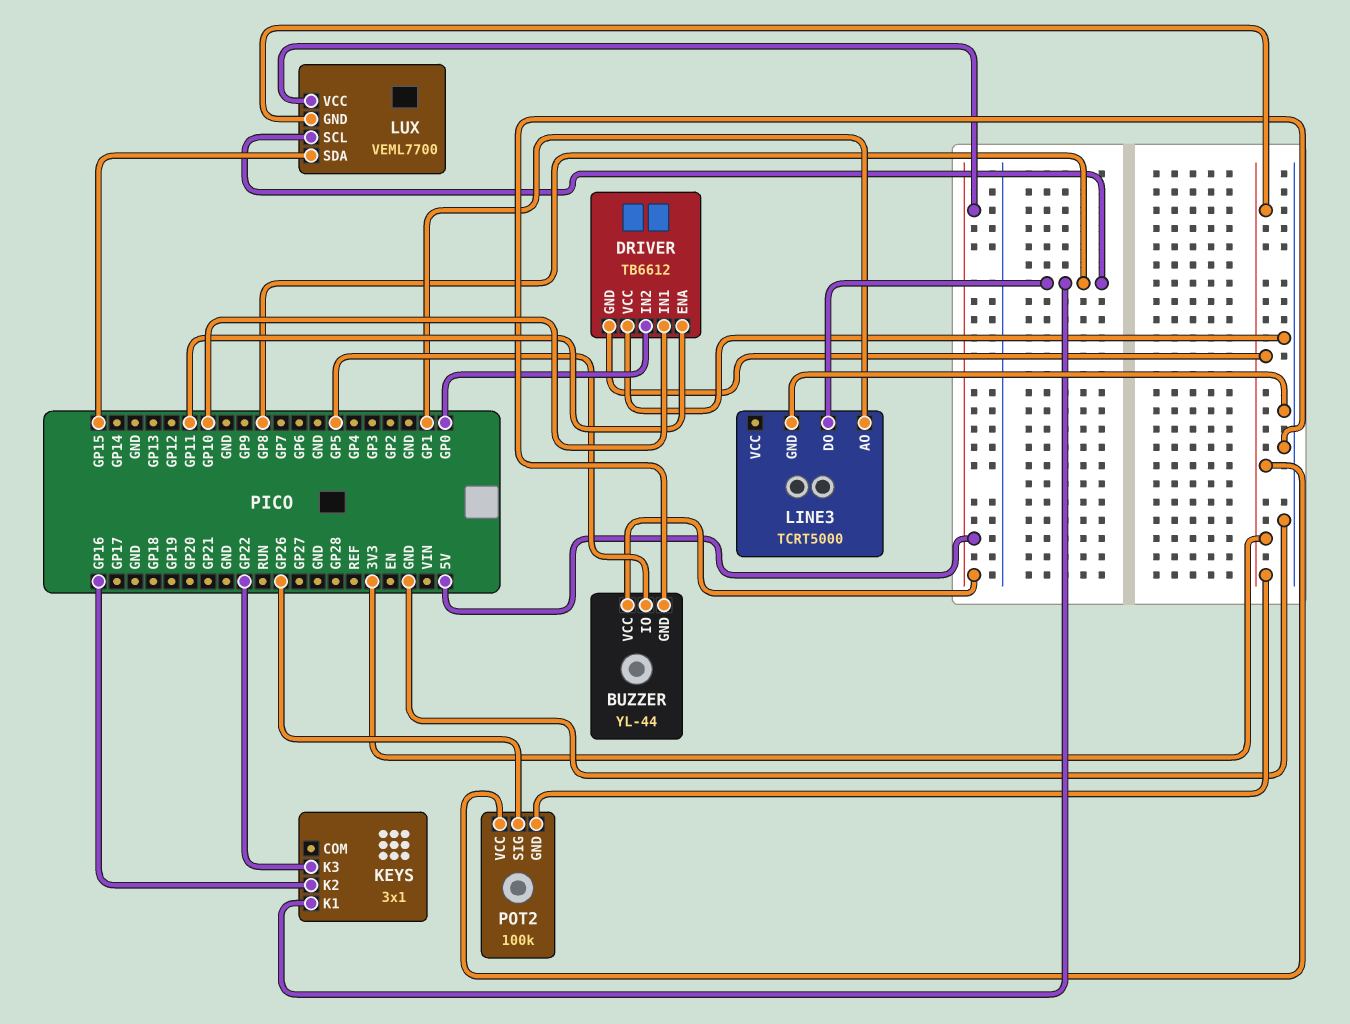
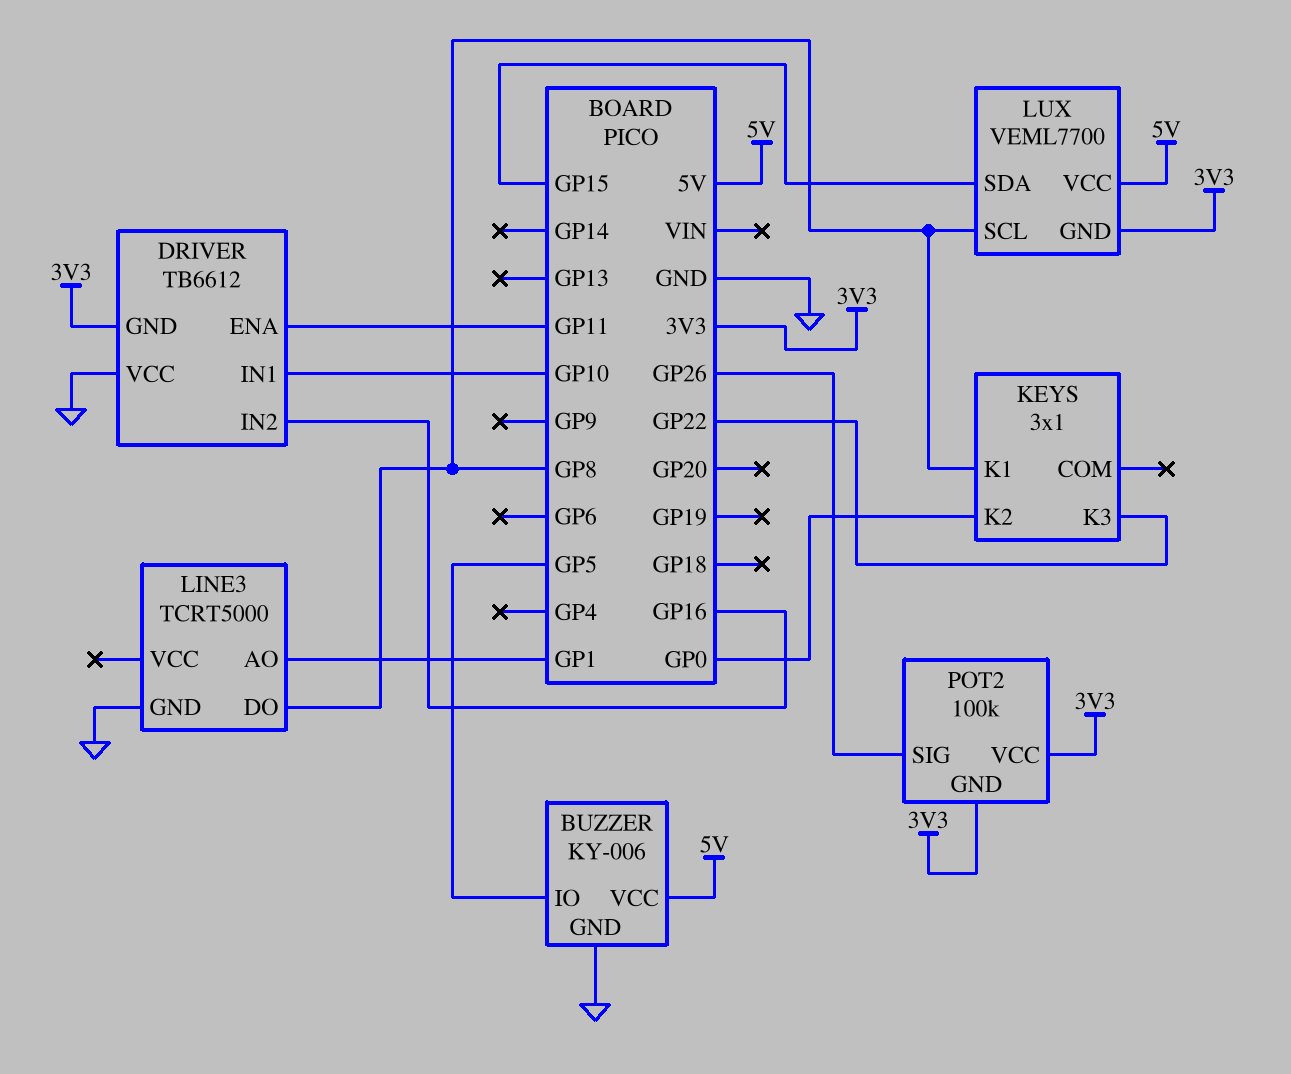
BUZZER: YL-44 -> KY-006
DRIVER pin IN2: GP0 -> GP16
KEYS pin K2: GP16 -> GP0

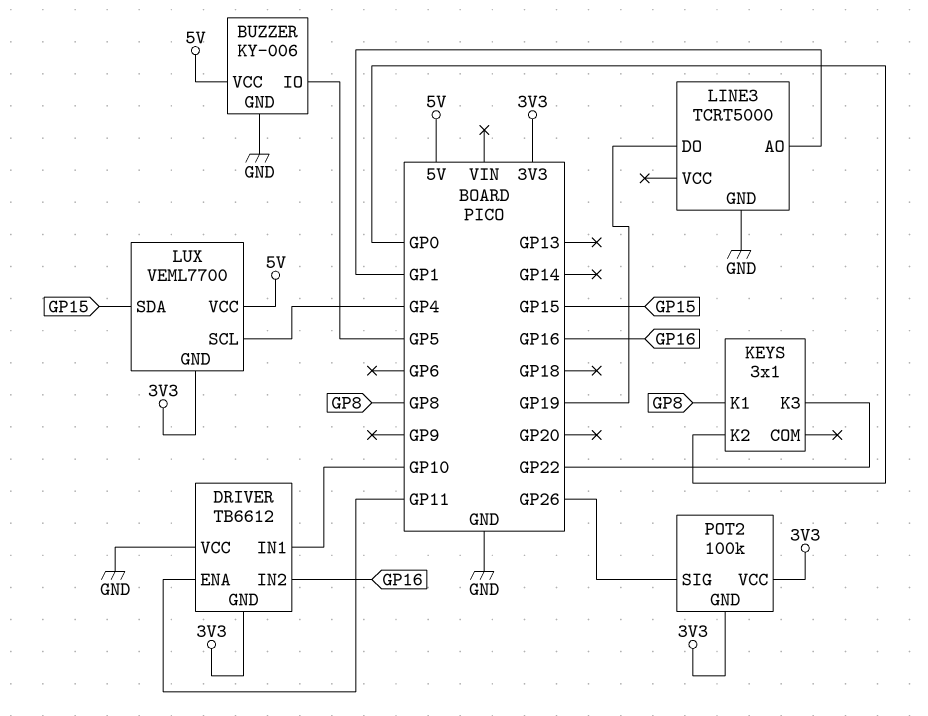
LINE3 pin DO: GP8 -> GP19
LUX pin SCL: GP8 -> GP4

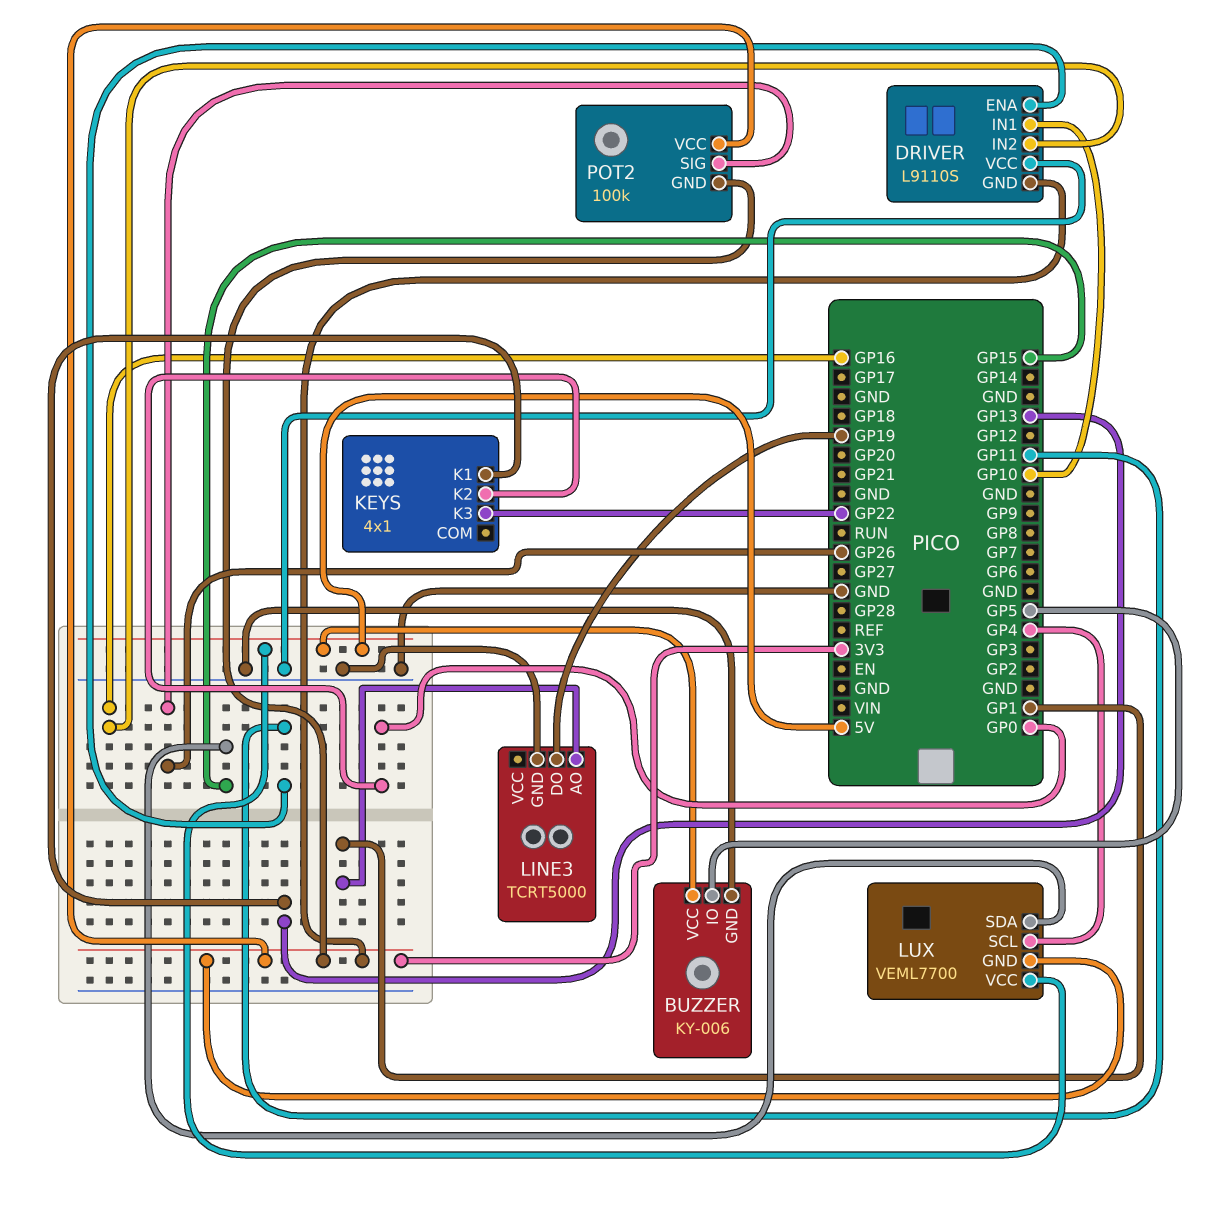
DRIVER: TB6612 -> L9110S
KEYS: 3x1 -> 4x1
KEYS pin K1: GP8 -> GP13

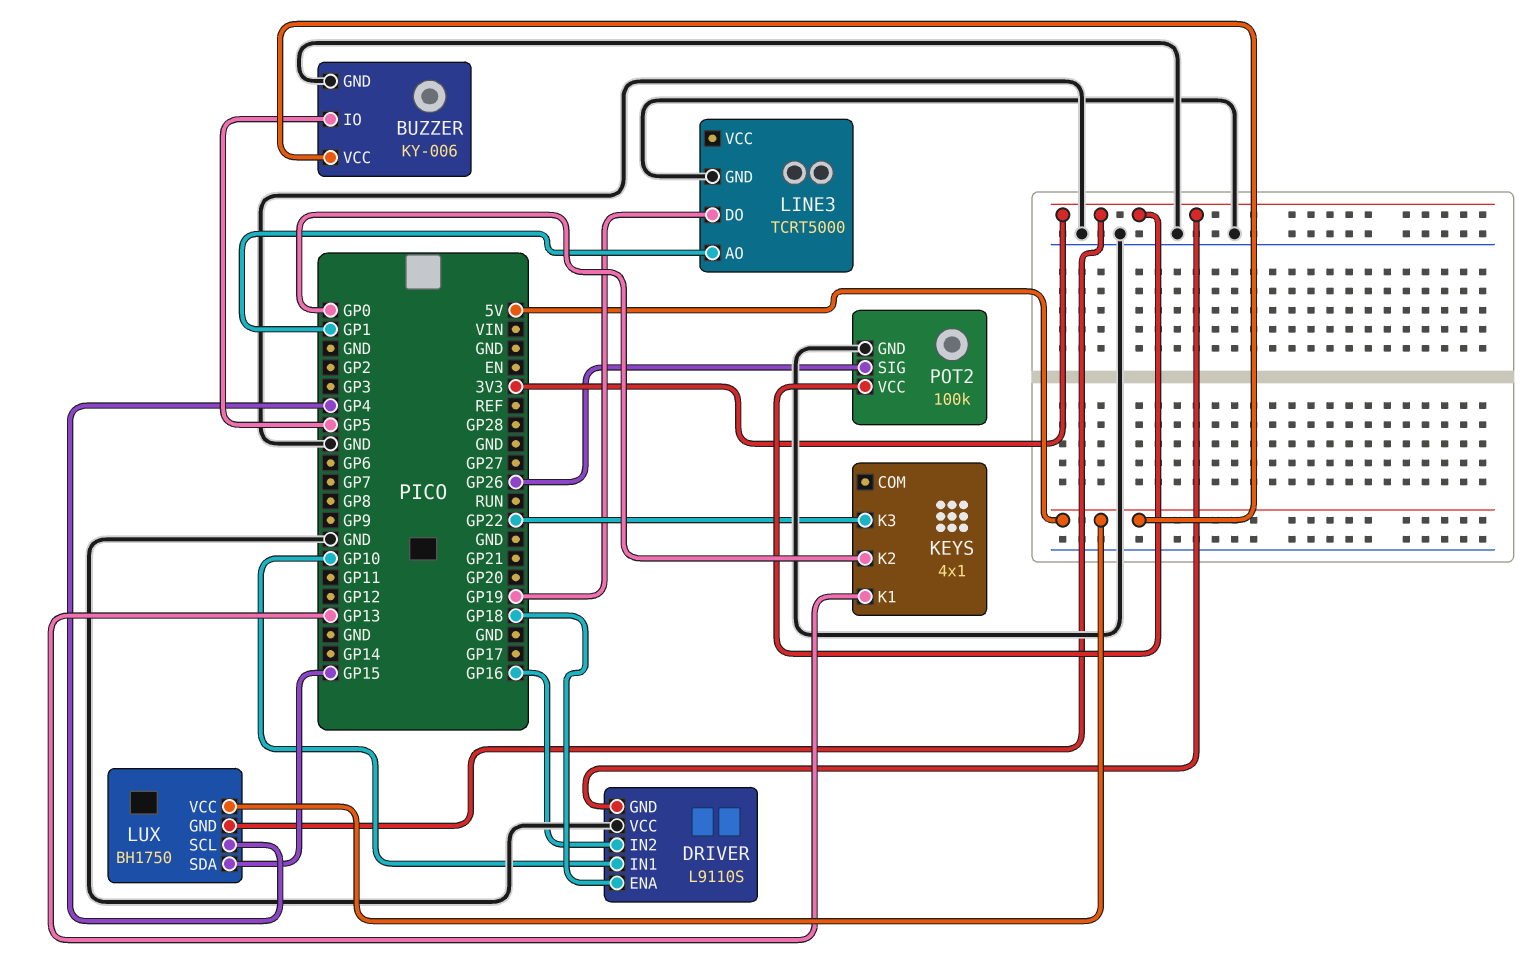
DRIVER pin ENA: GP11 -> GP18
LUX: VEML7700 -> BH1750
POT2 pin GND: 3V3 -> GND

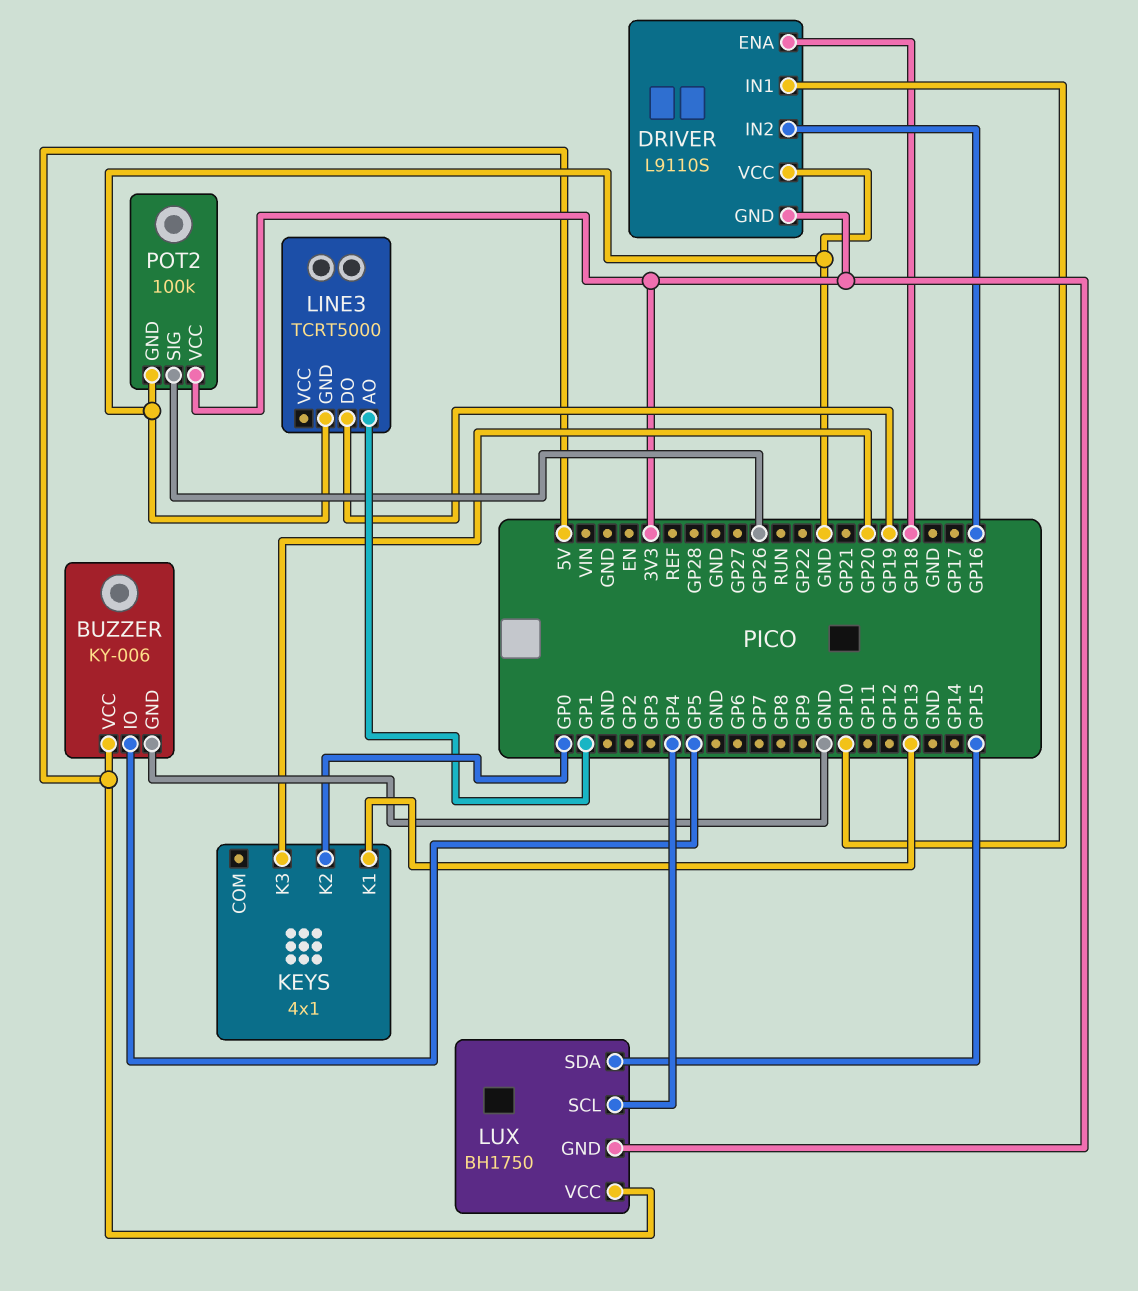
KEYS pin K3: GP22 -> GP20

